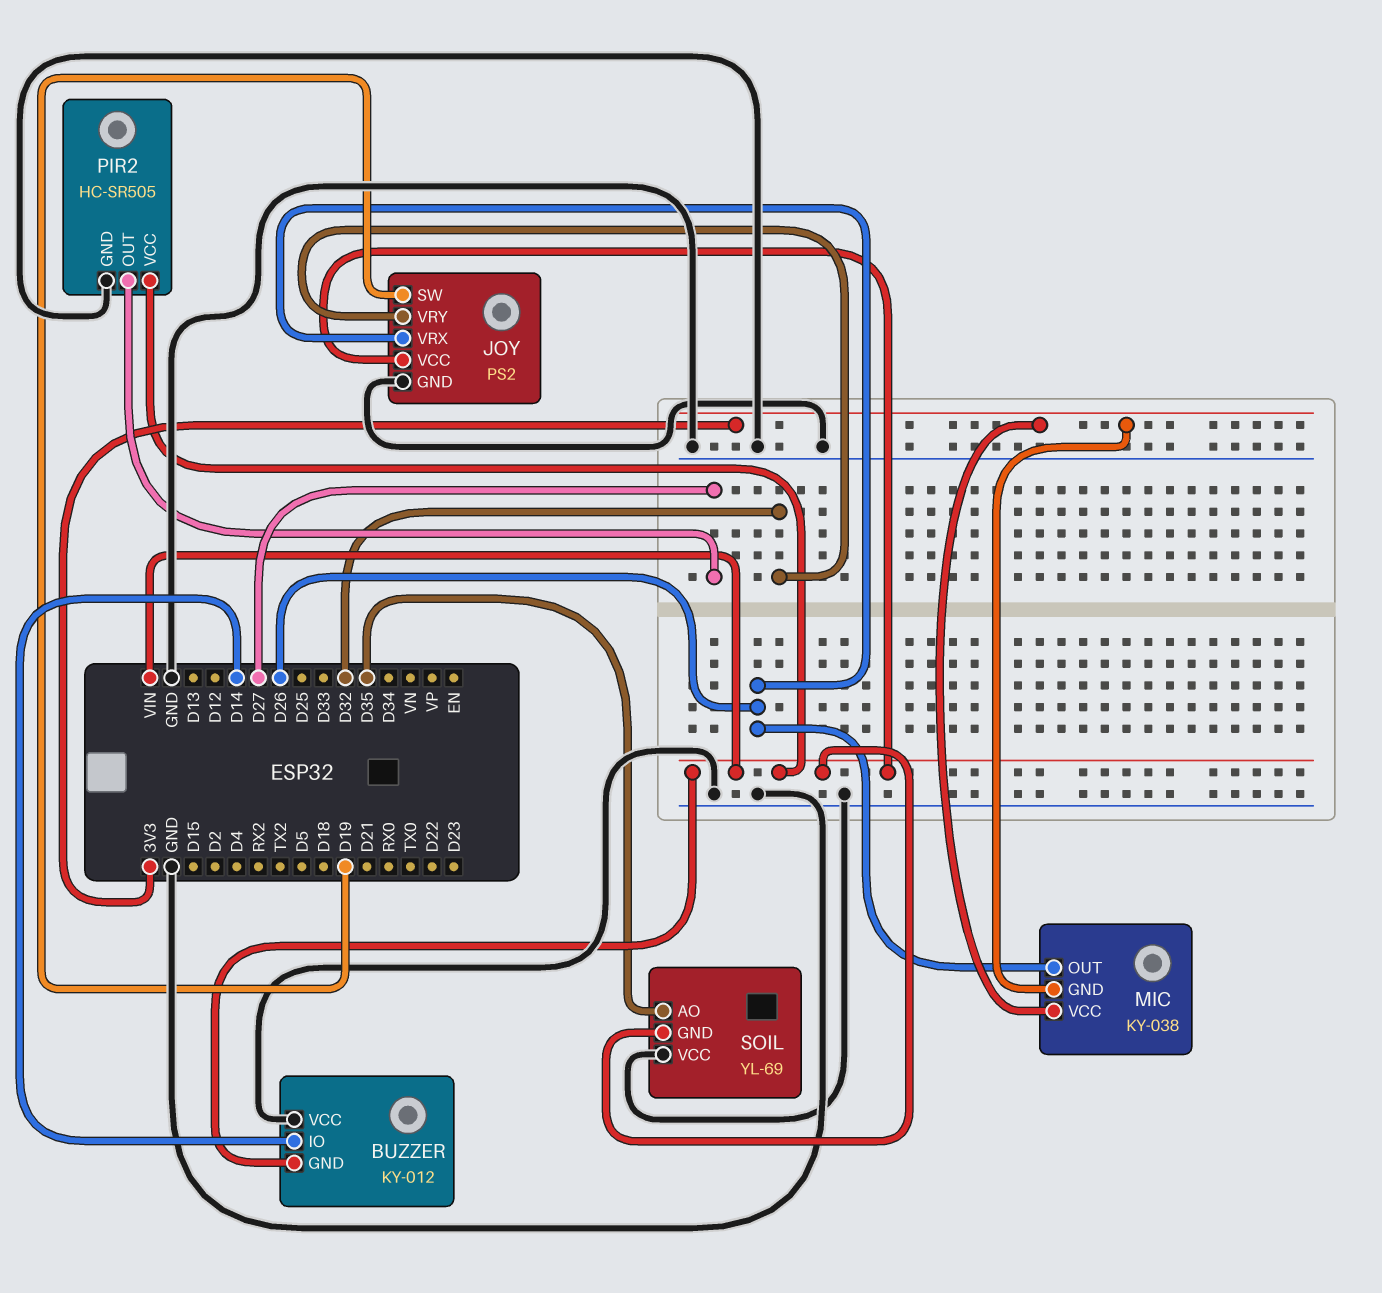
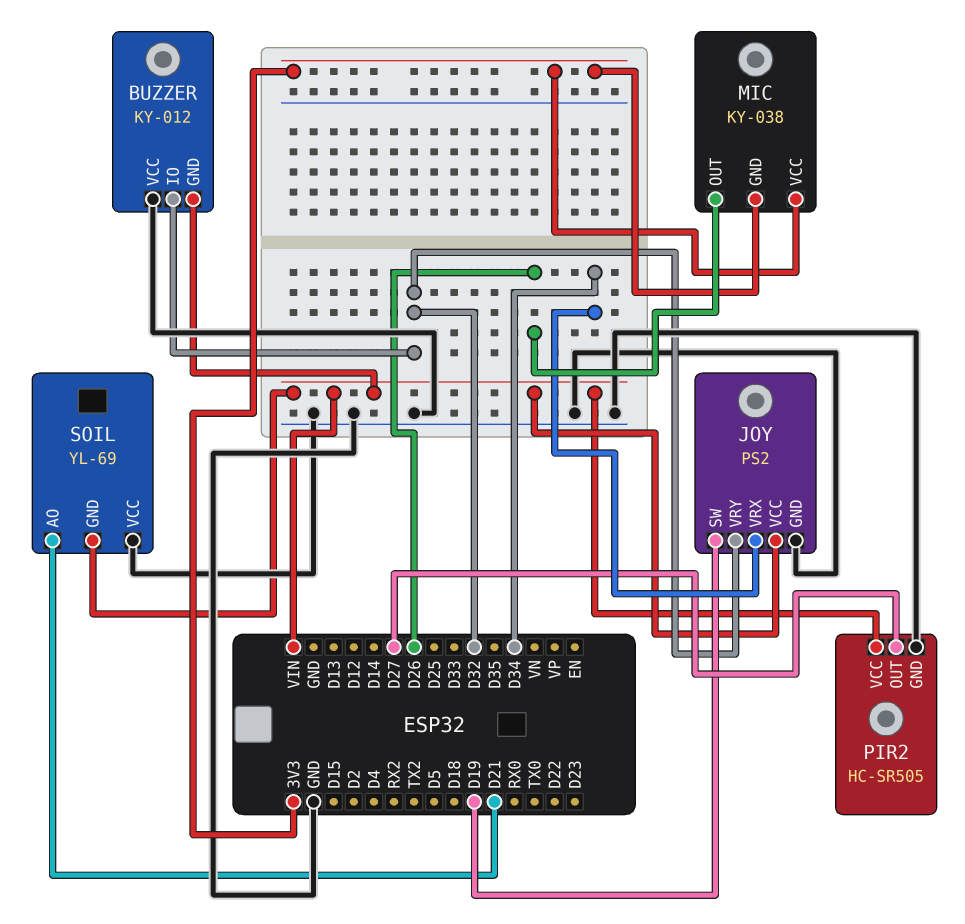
BUZZER pin IO: D14 -> D32
JOY pin VRX: D26 -> D34
SOIL pin AO: D35 -> D21

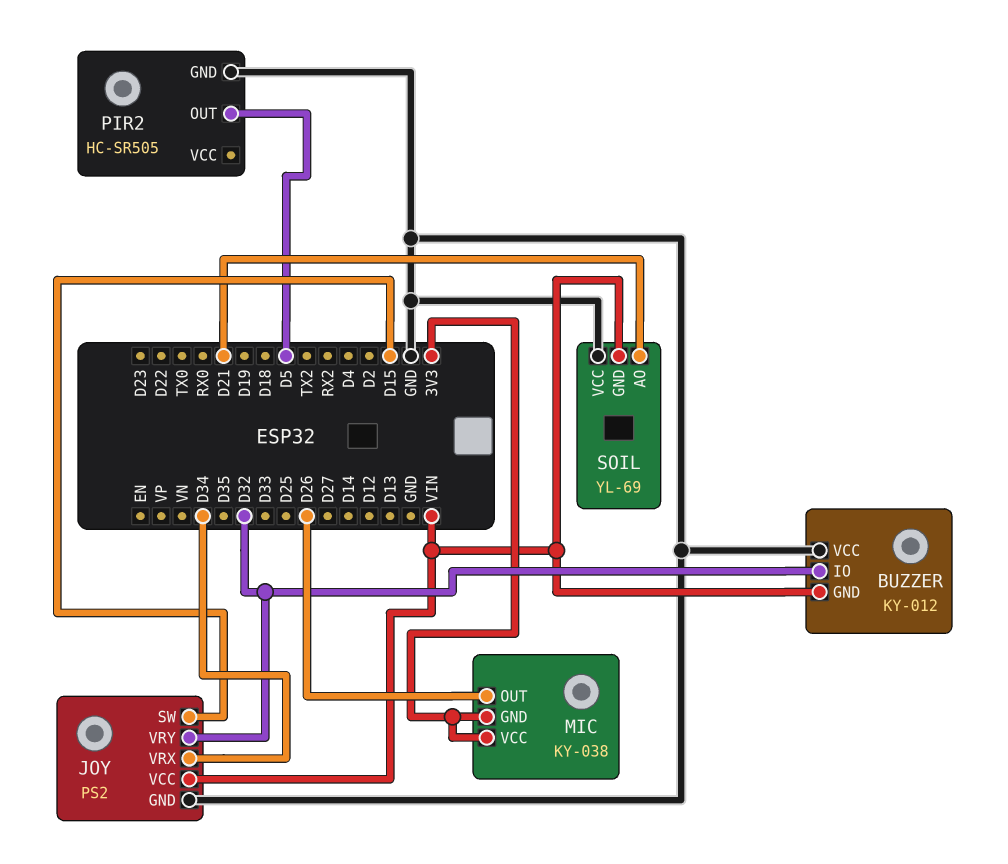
JOY pin SW: D19 -> D15
PIR2 pin OUT: D27 -> D5
PIR2 pin VCC: VIN -> none

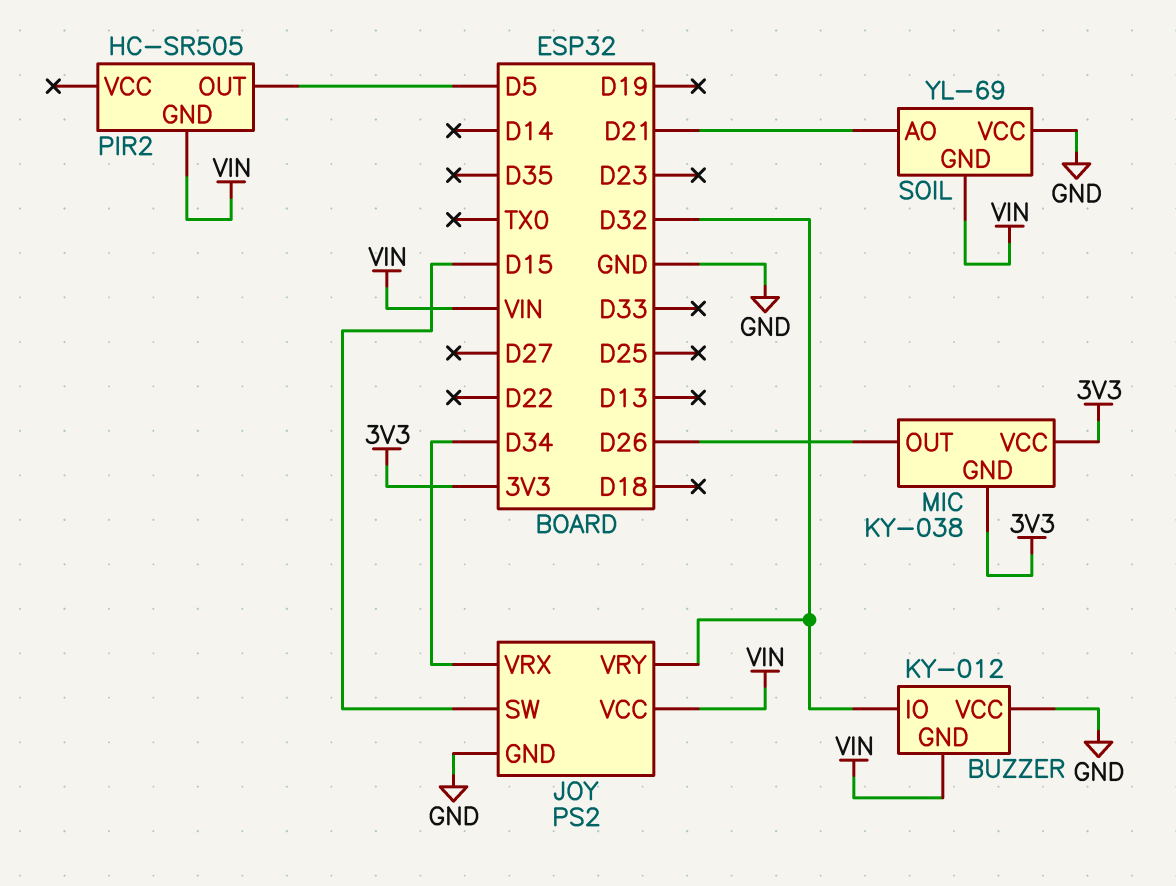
PIR2 pin GND: GND -> VIN

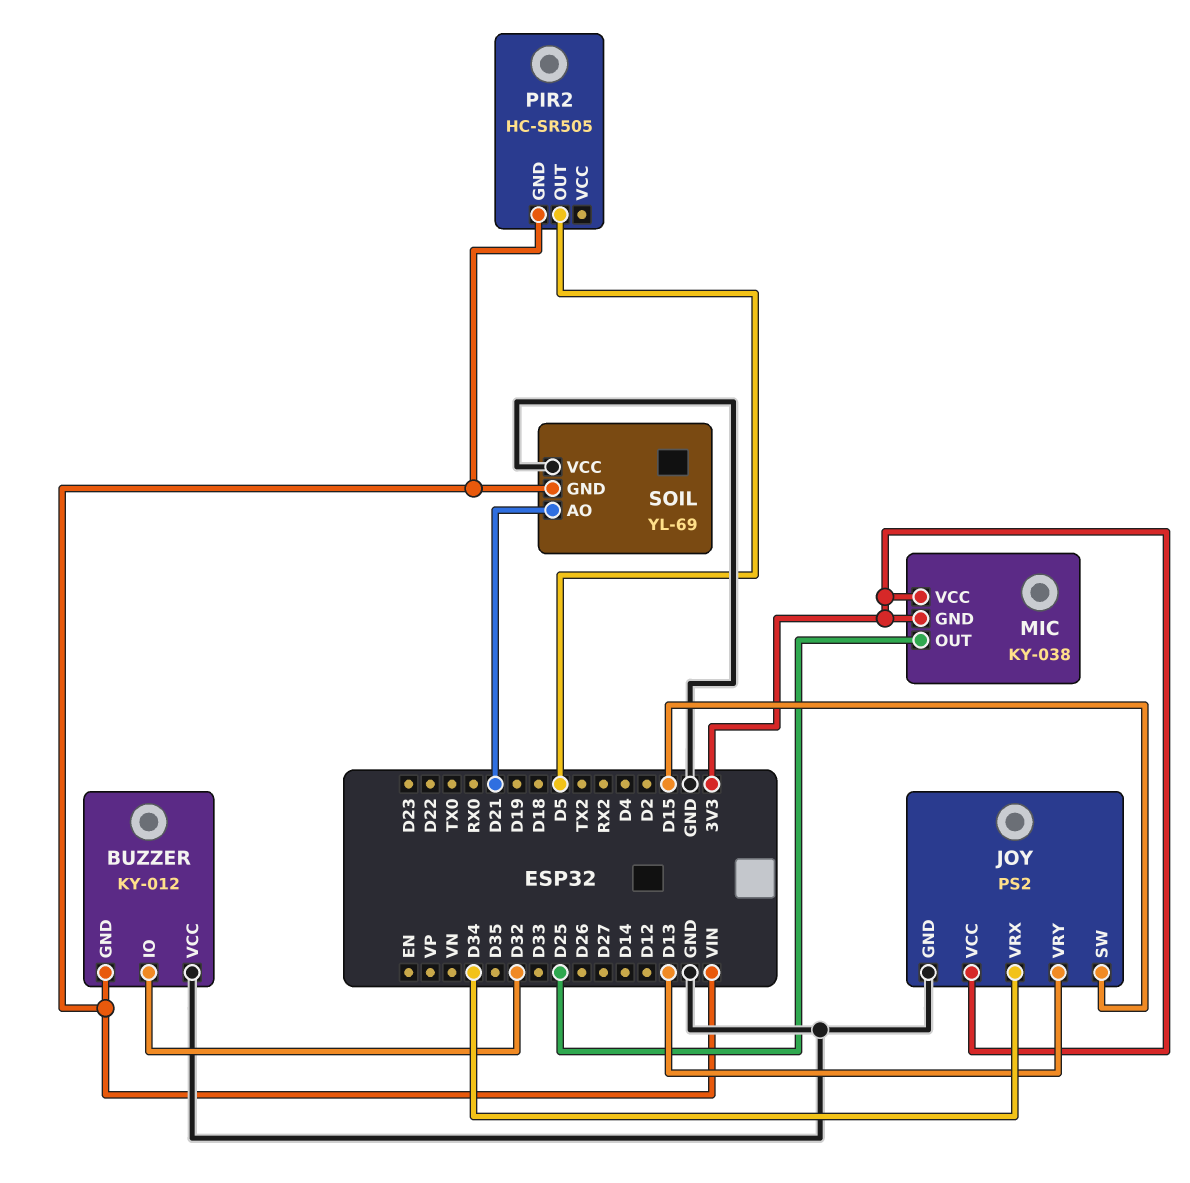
JOY pin VCC: VIN -> 3V3
JOY pin VRY: D32 -> D13
MIC pin OUT: D26 -> D25

